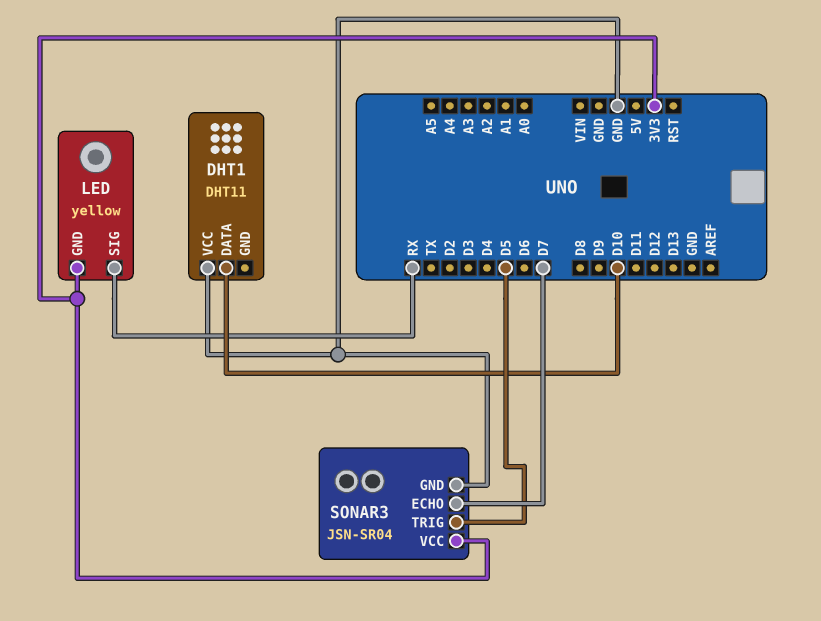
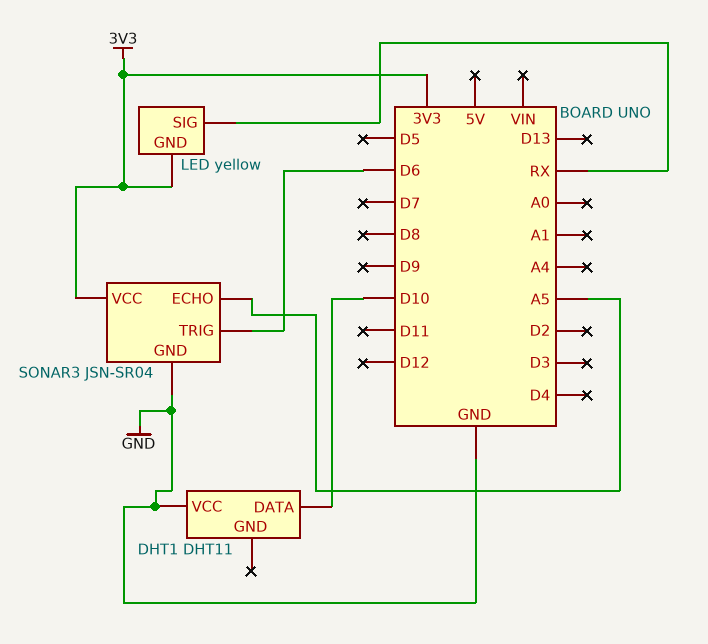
SONAR3 pin ECHO: D7 -> A5
SONAR3 pin TRIG: D5 -> D6

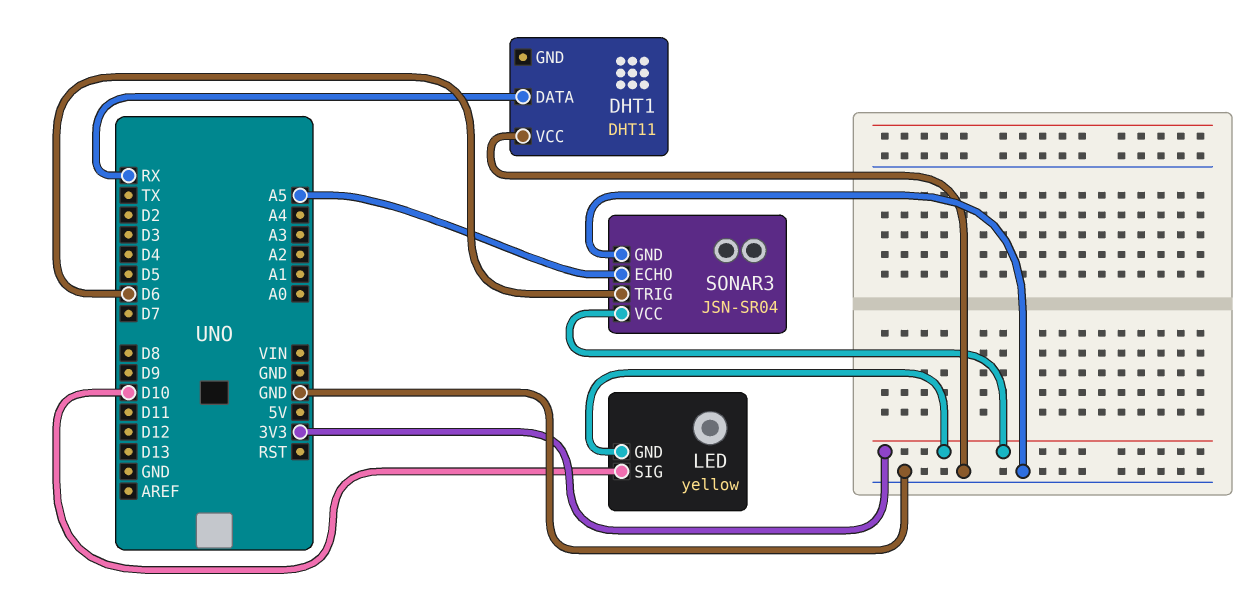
DHT1 pin DATA: D10 -> RX
LED pin SIG: RX -> D10

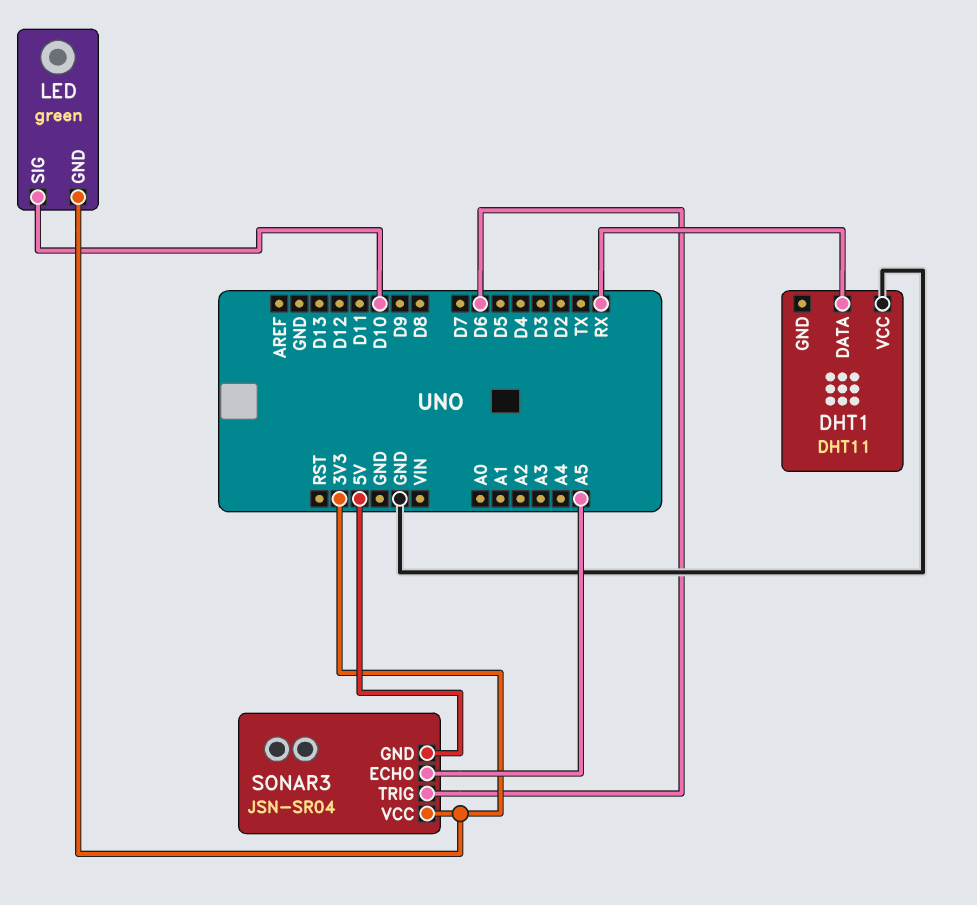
LED: yellow -> green
SONAR3 pin GND: GND -> 5V

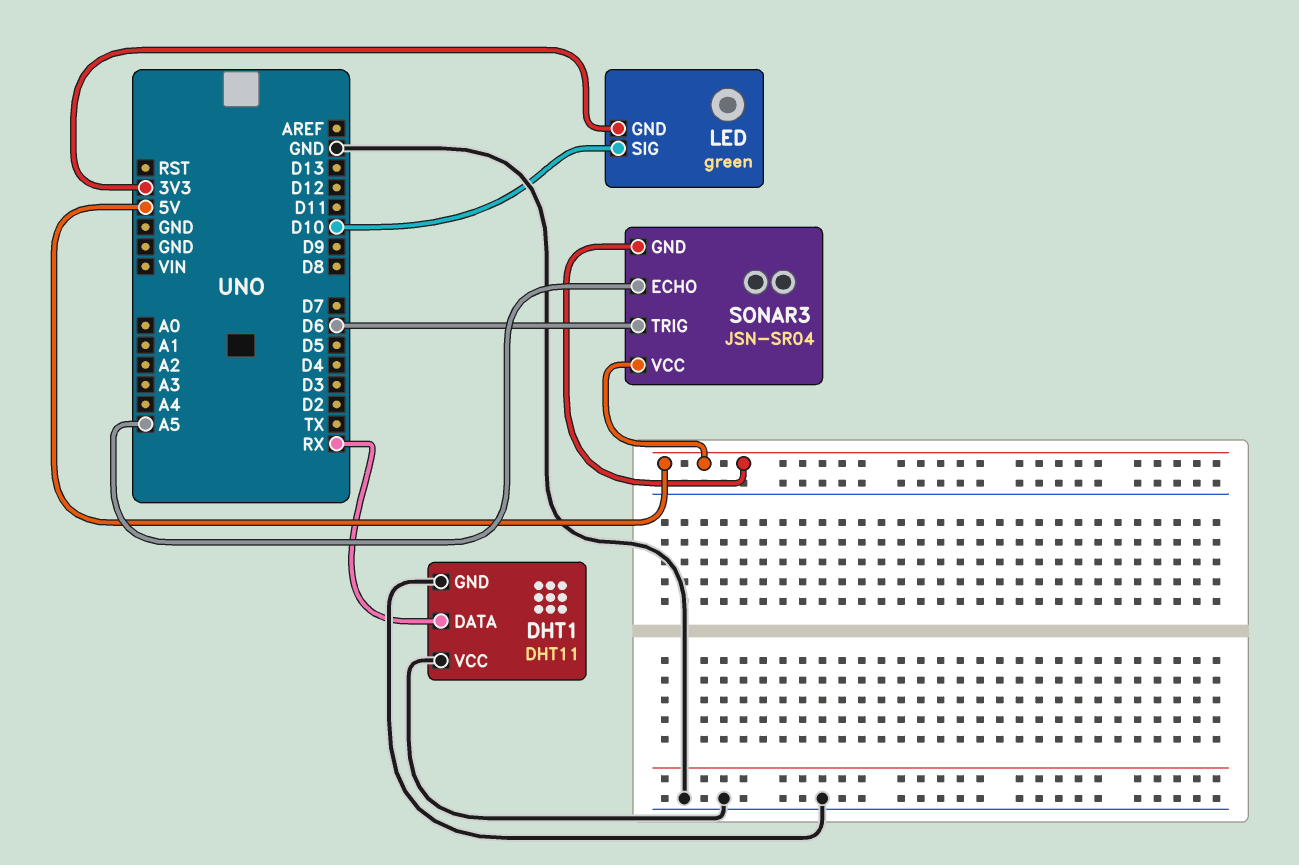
DHT1 pin GND: none -> GND
SONAR3 pin VCC: 3V3 -> 5V

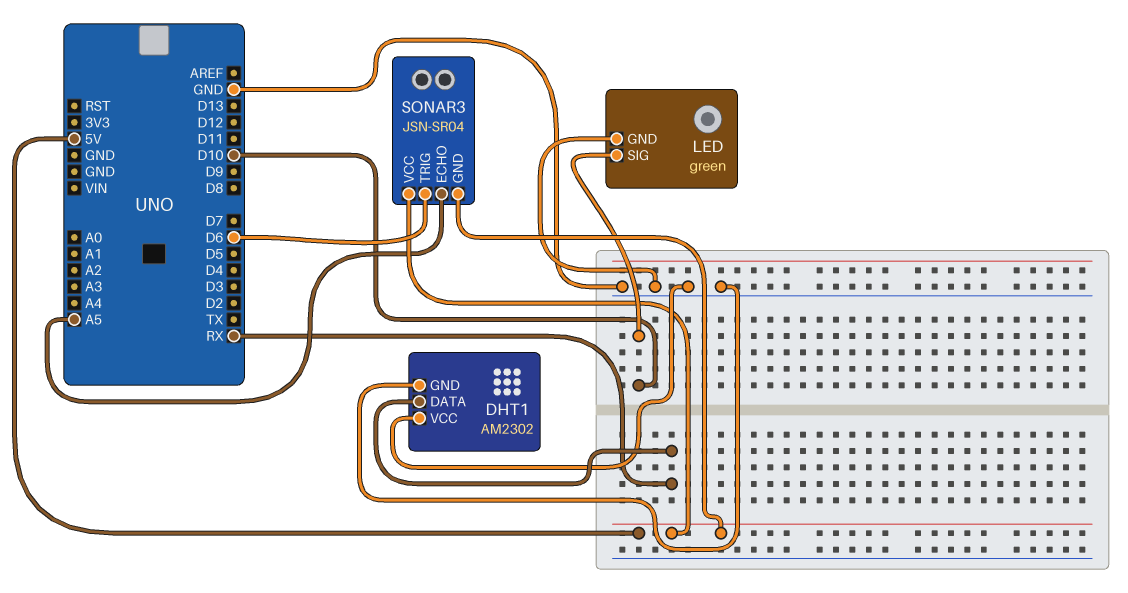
DHT1: DHT11 -> AM2302
LED pin GND: 3V3 -> GND

